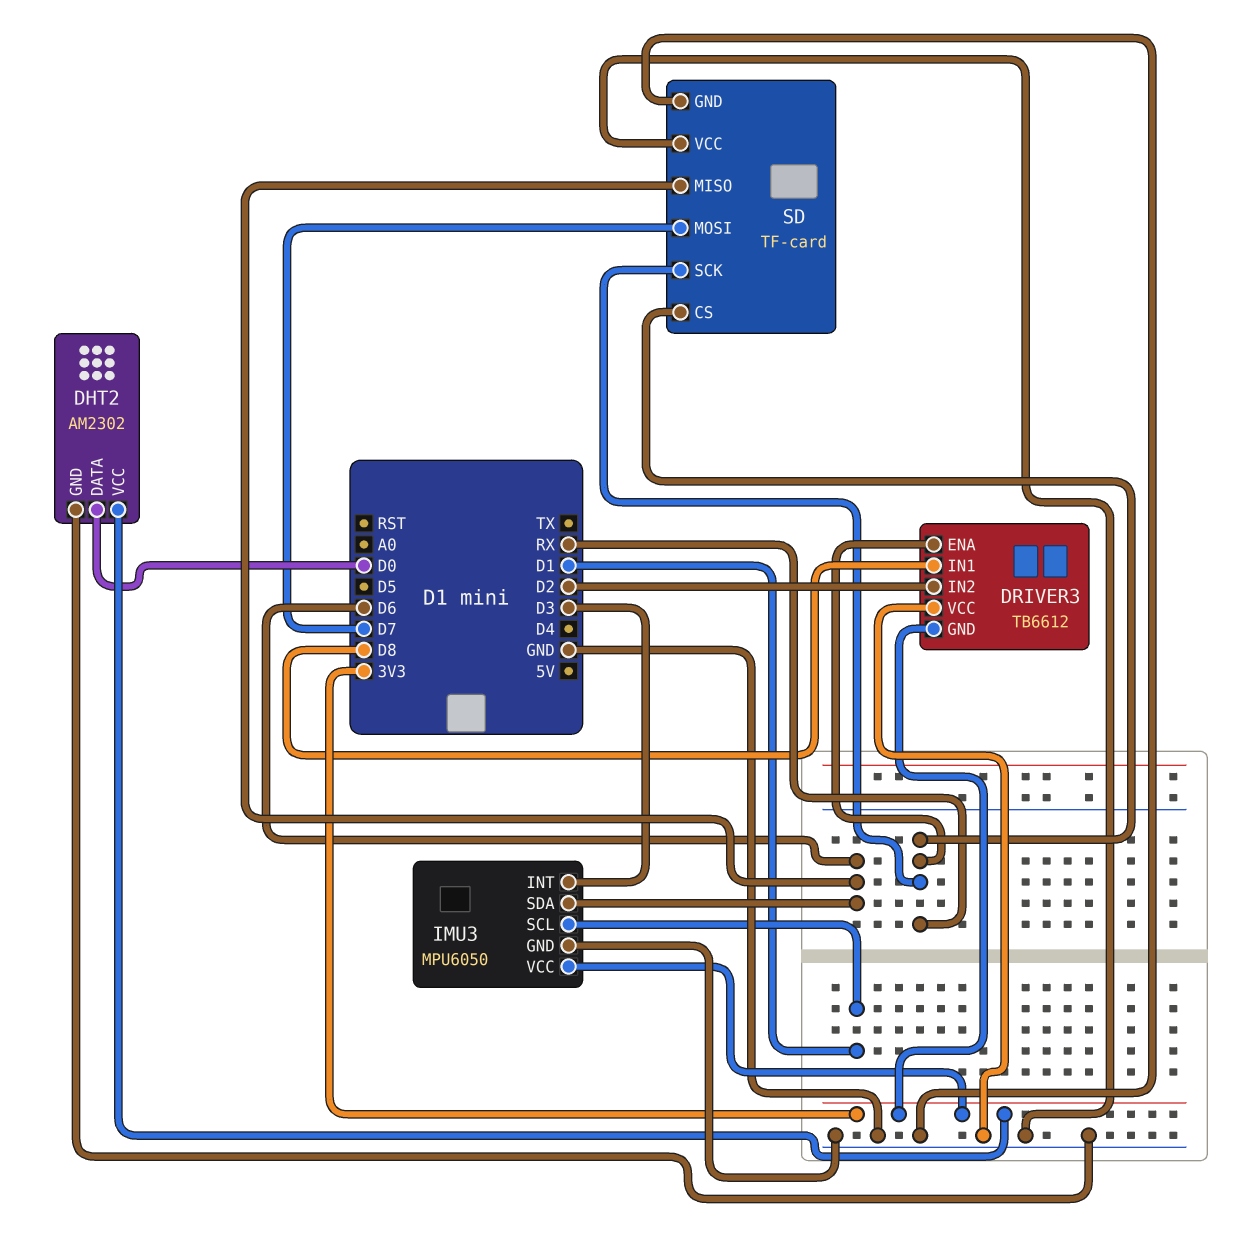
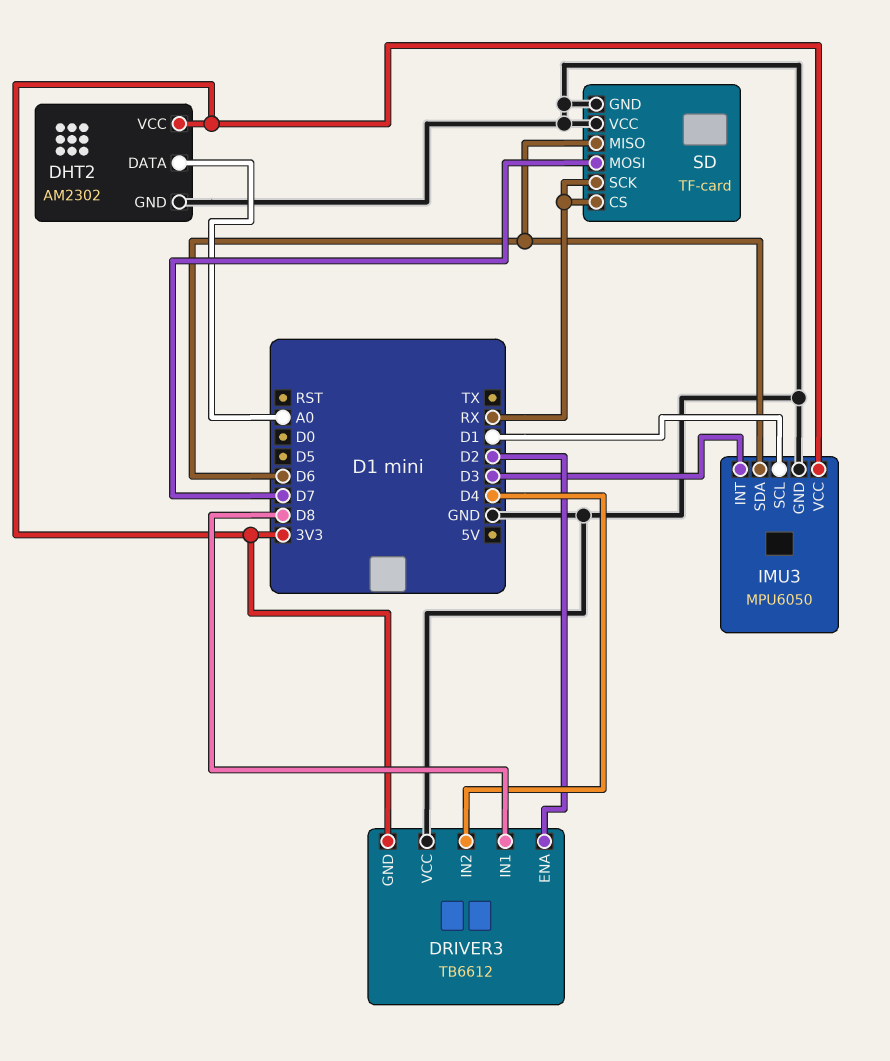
DHT2 pin DATA: D0 -> A0
DRIVER3 pin ENA: RX -> D2
DRIVER3 pin IN2: D2 -> D4

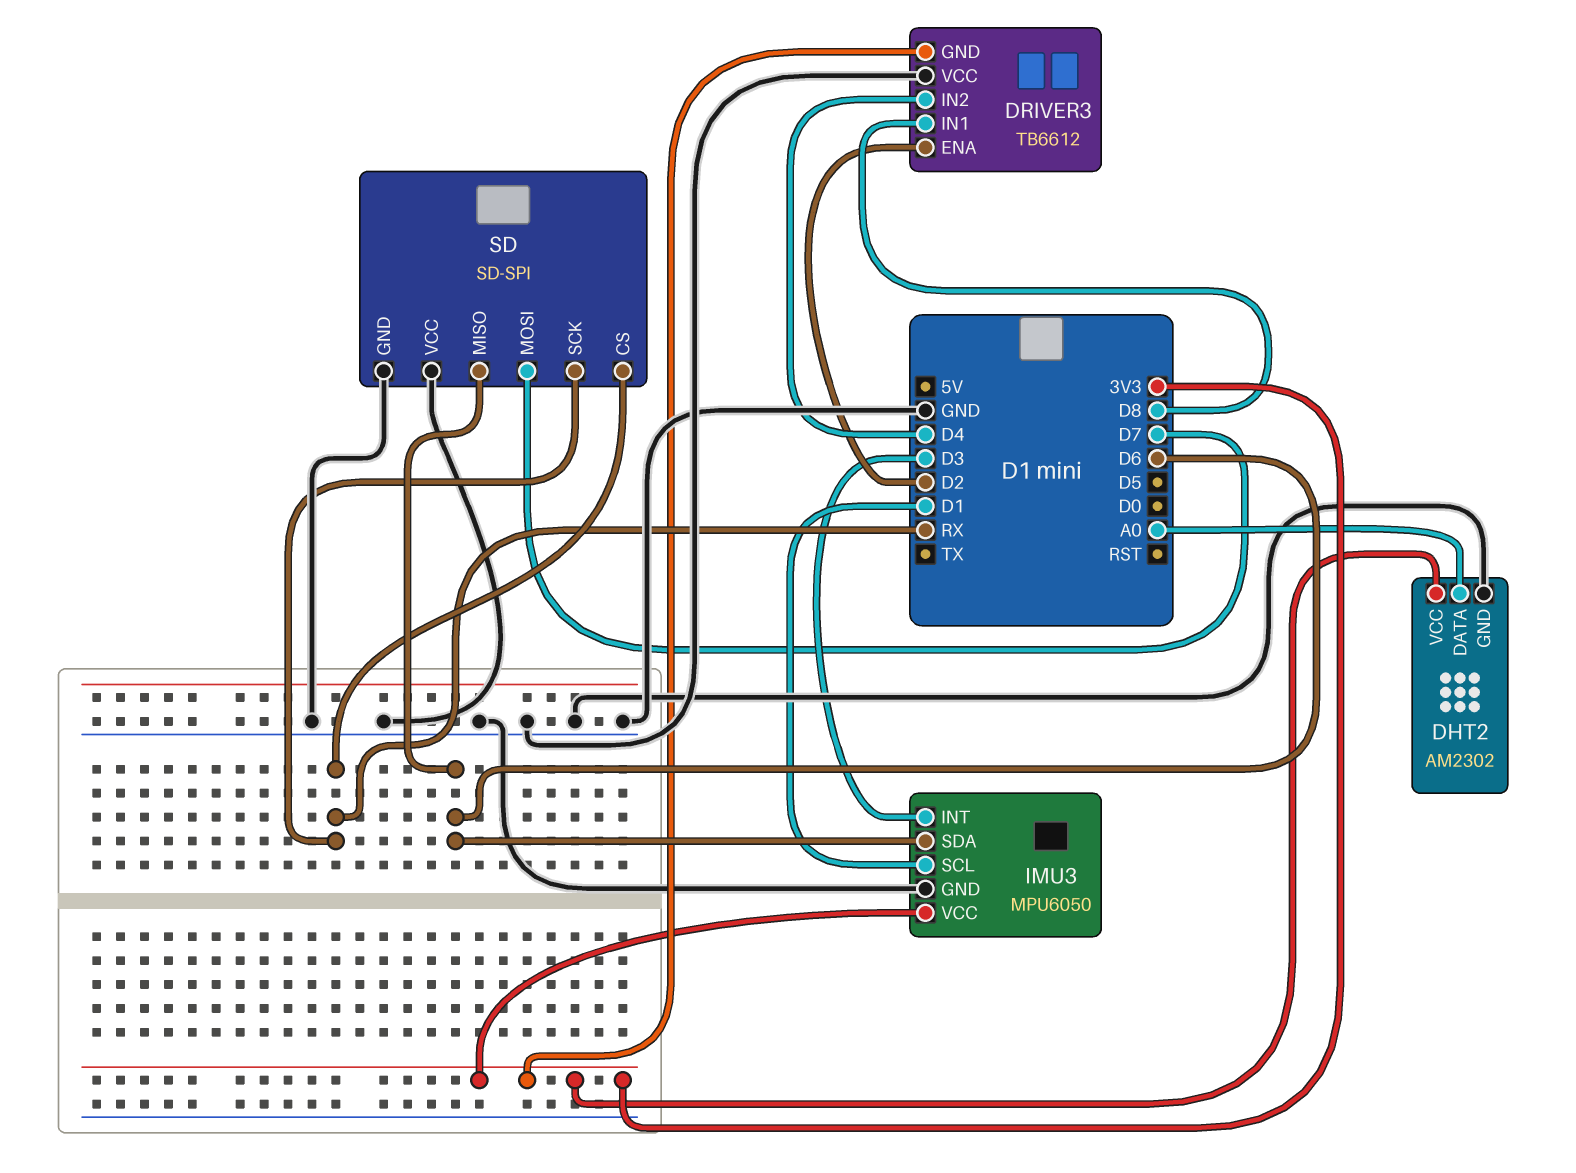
SD: TF-card -> SD-SPI

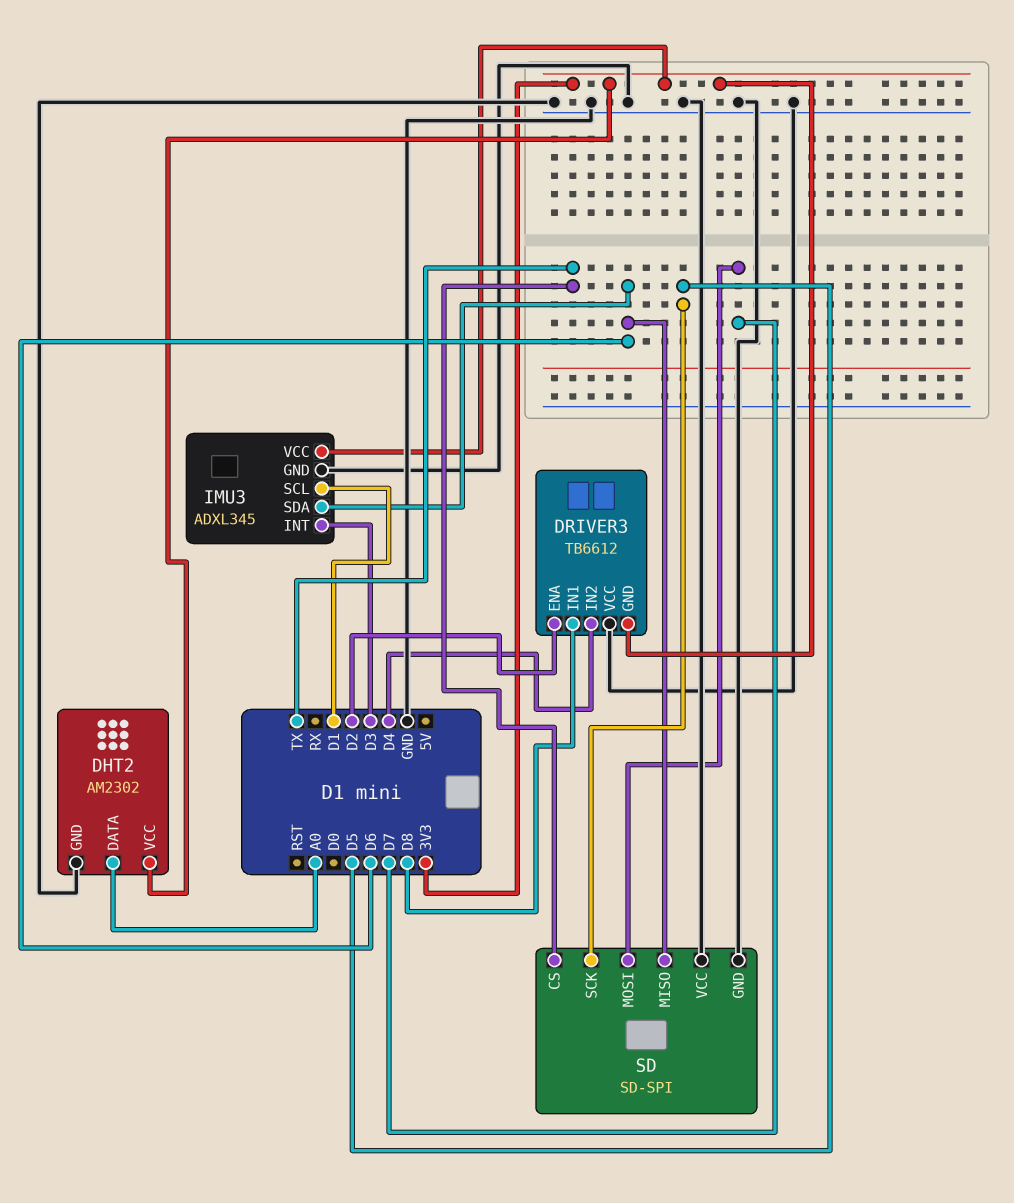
IMU3: MPU6050 -> ADXL345
SD pin CS: RX -> TX
SD pin SCK: RX -> D5

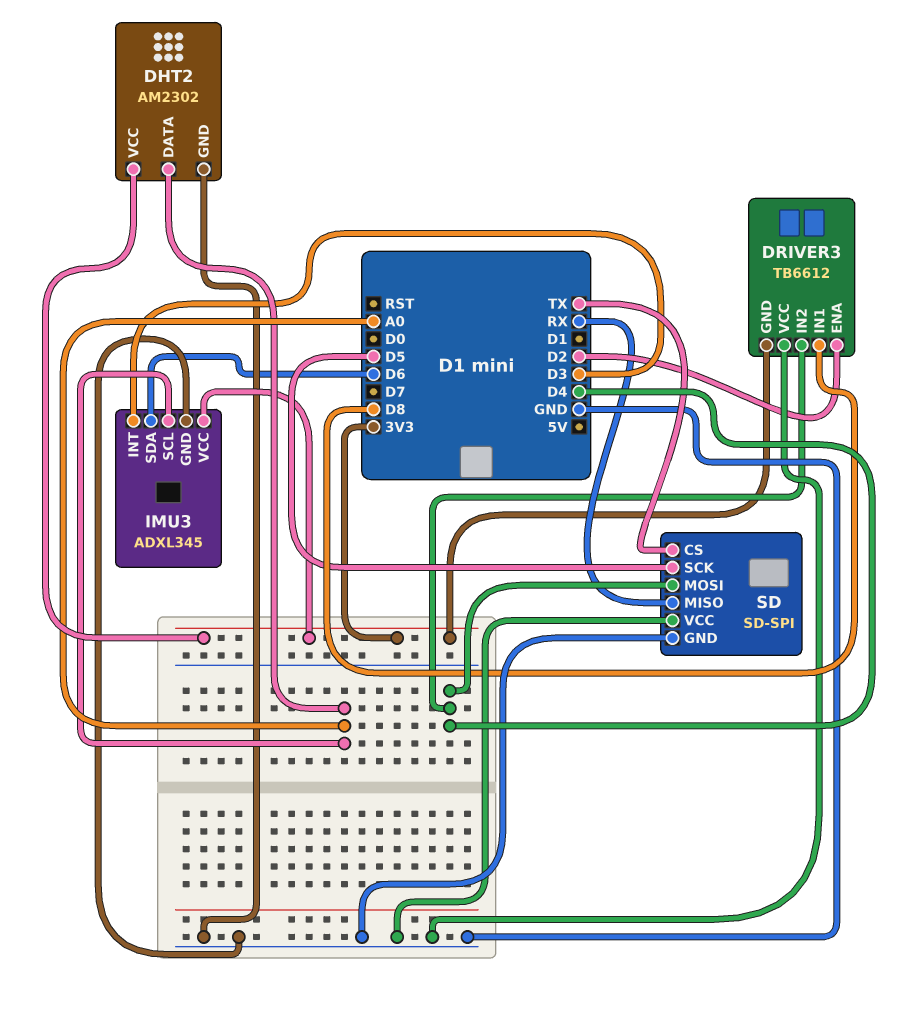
IMU3 pin SCL: D1 -> A0
SD pin MISO: D6 -> RX
SD pin MOSI: D7 -> D4

